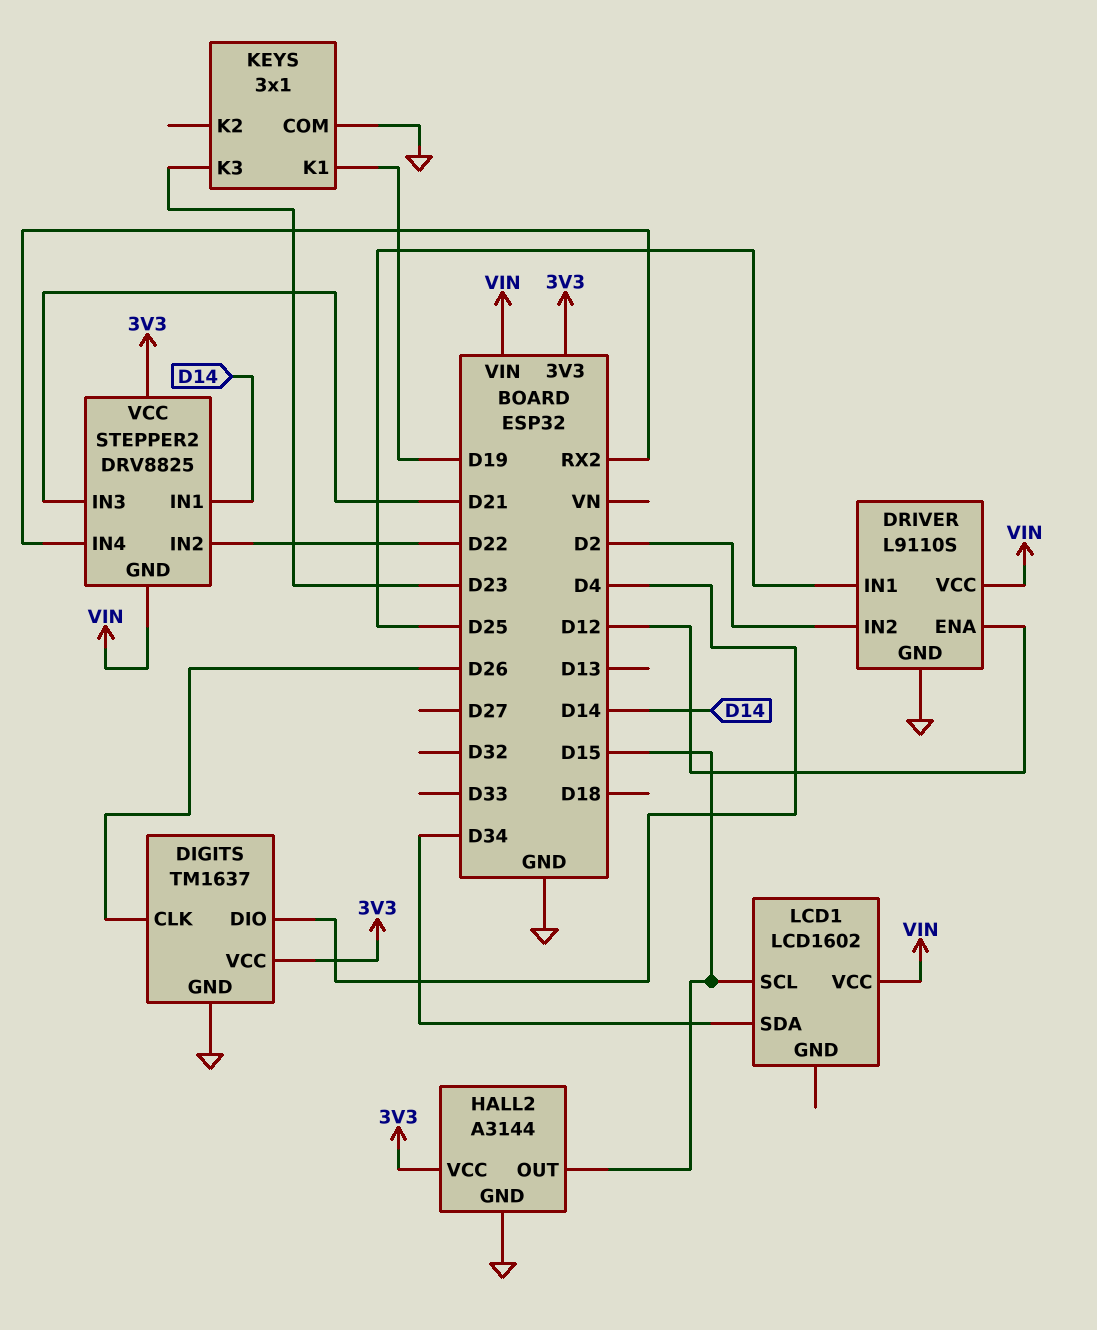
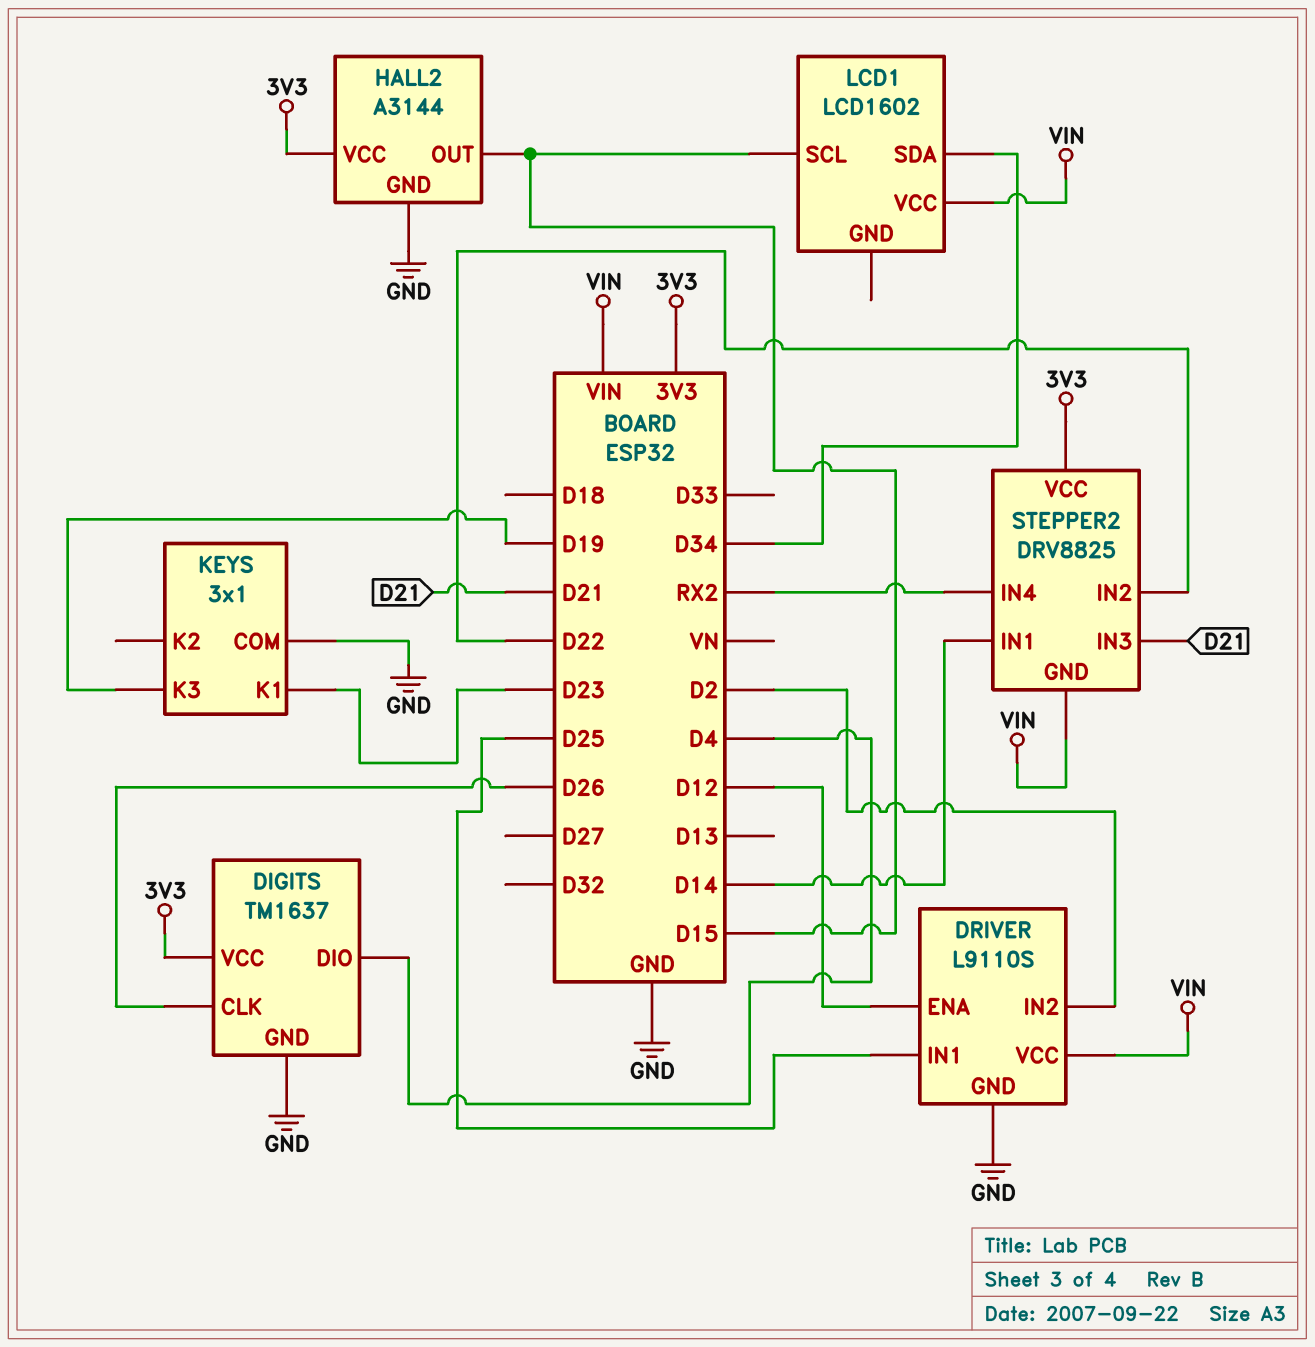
KEYS pin K1: D19 -> D23
KEYS pin K3: D23 -> D19

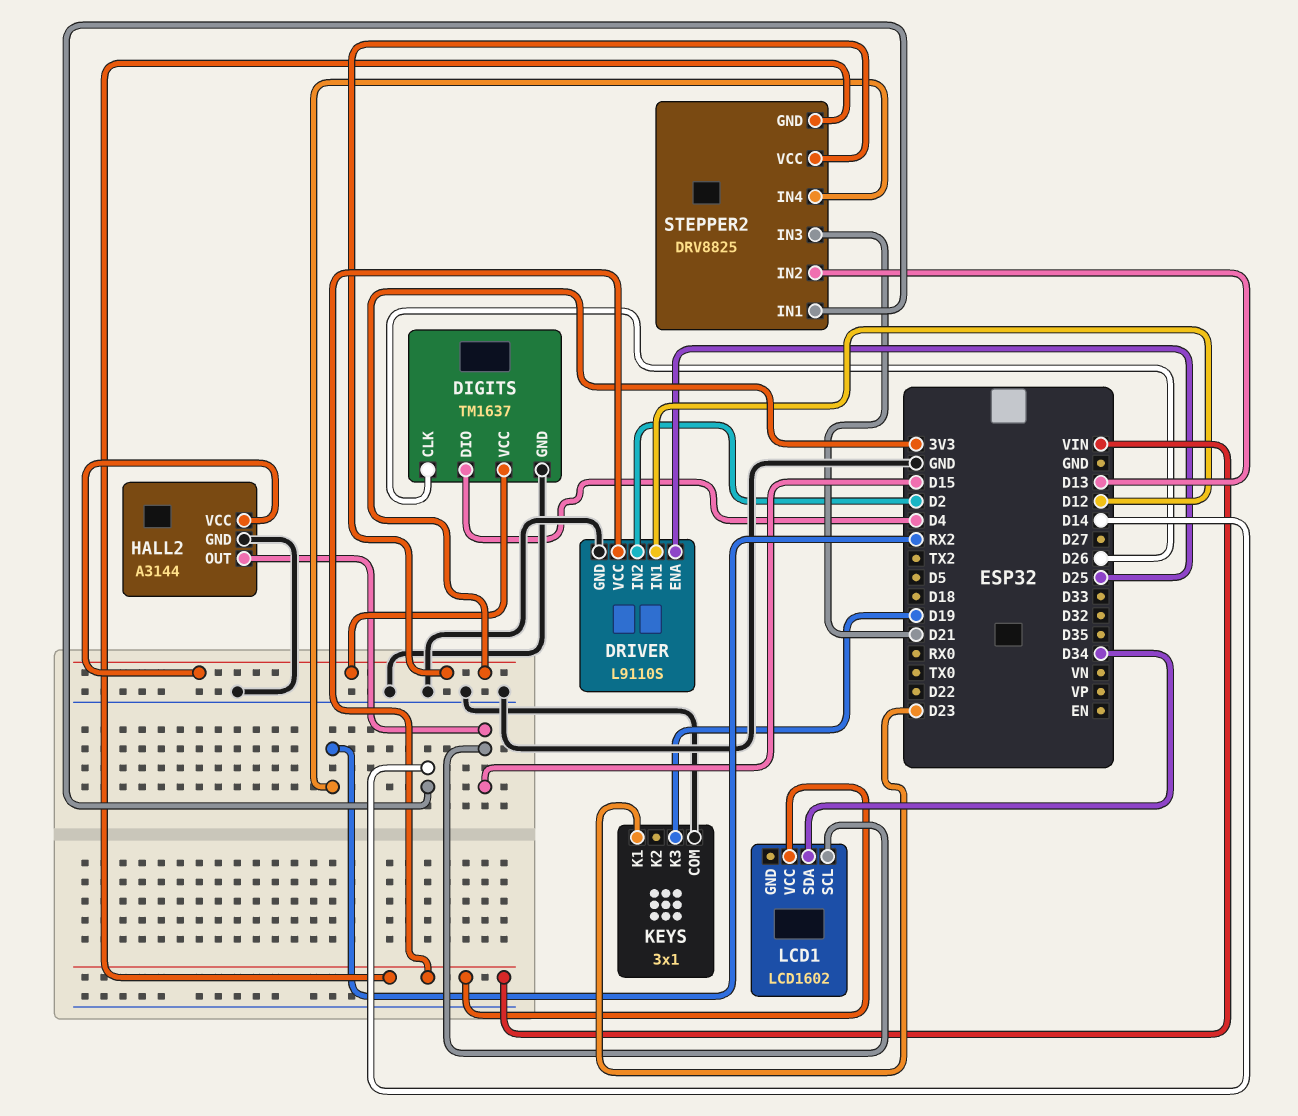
DRIVER pin ENA: D12 -> D25
DRIVER pin IN1: D25 -> D12
STEPPER2 pin IN2: D22 -> D13

